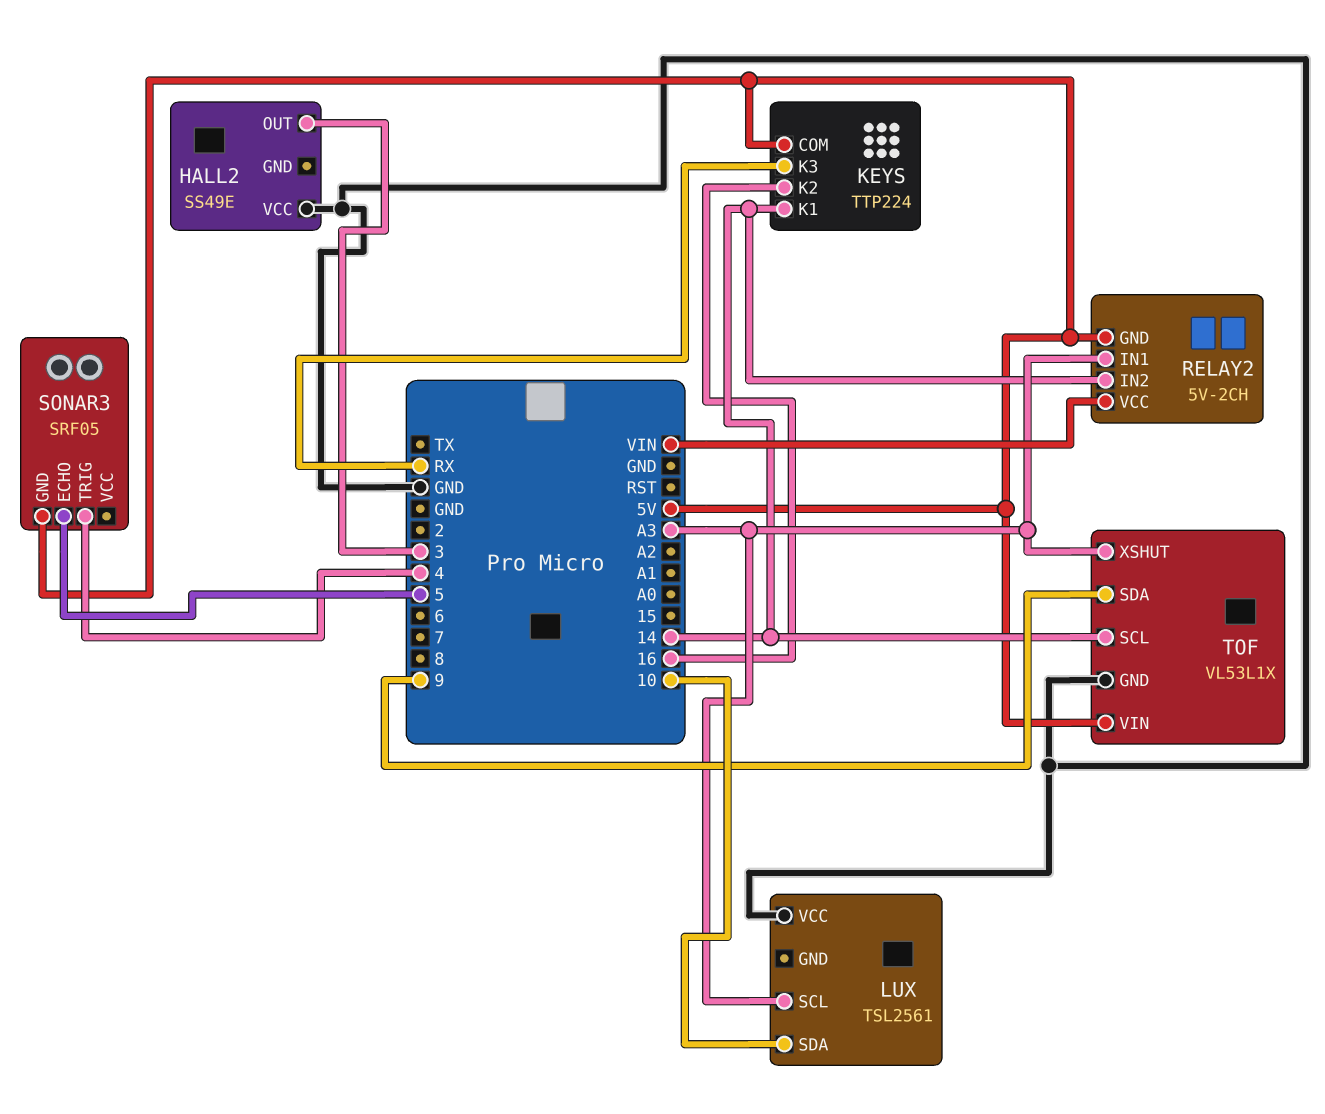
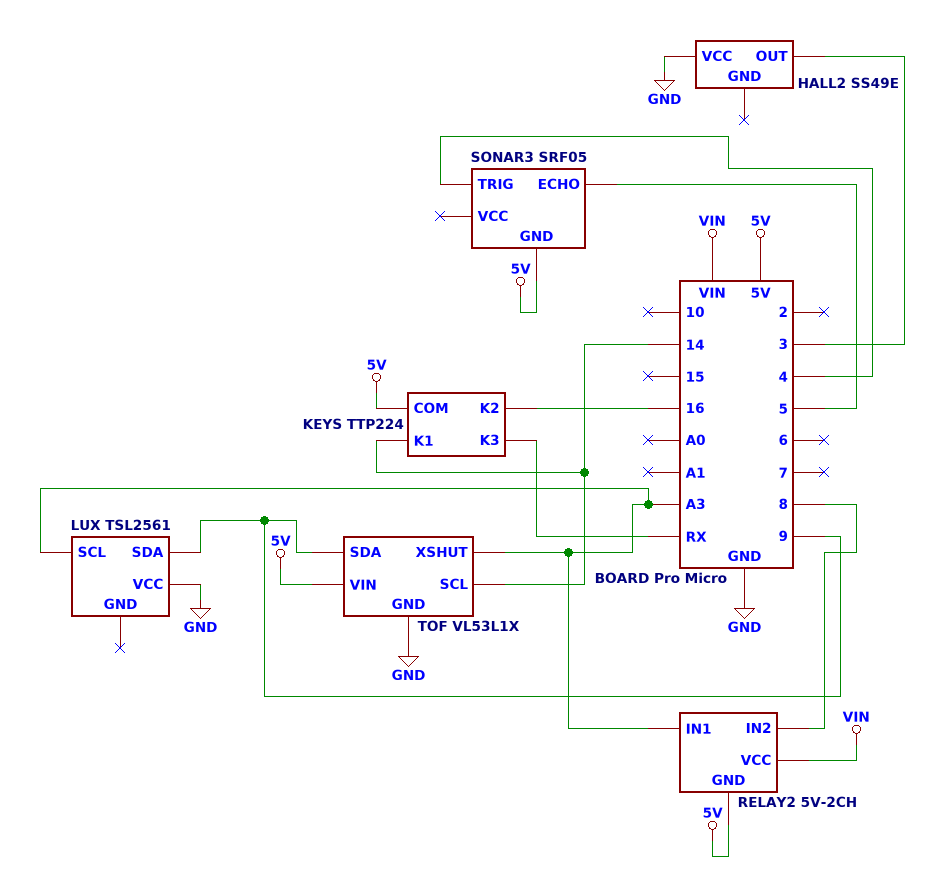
LUX pin SDA: 10 -> 9
RELAY2 pin IN2: 14 -> 8

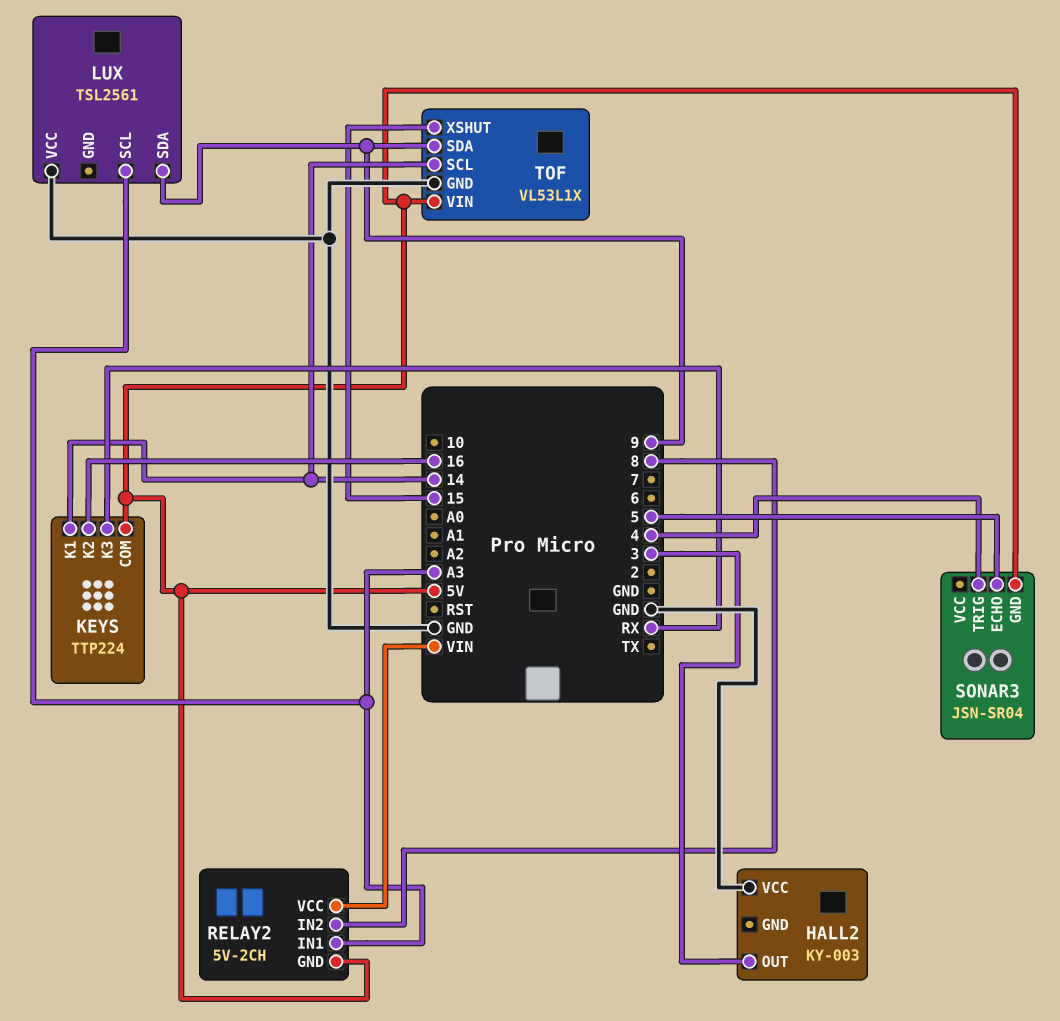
HALL2: SS49E -> KY-003
SONAR3: SRF05 -> JSN-SR04
TOF pin XSHUT: A3 -> 15

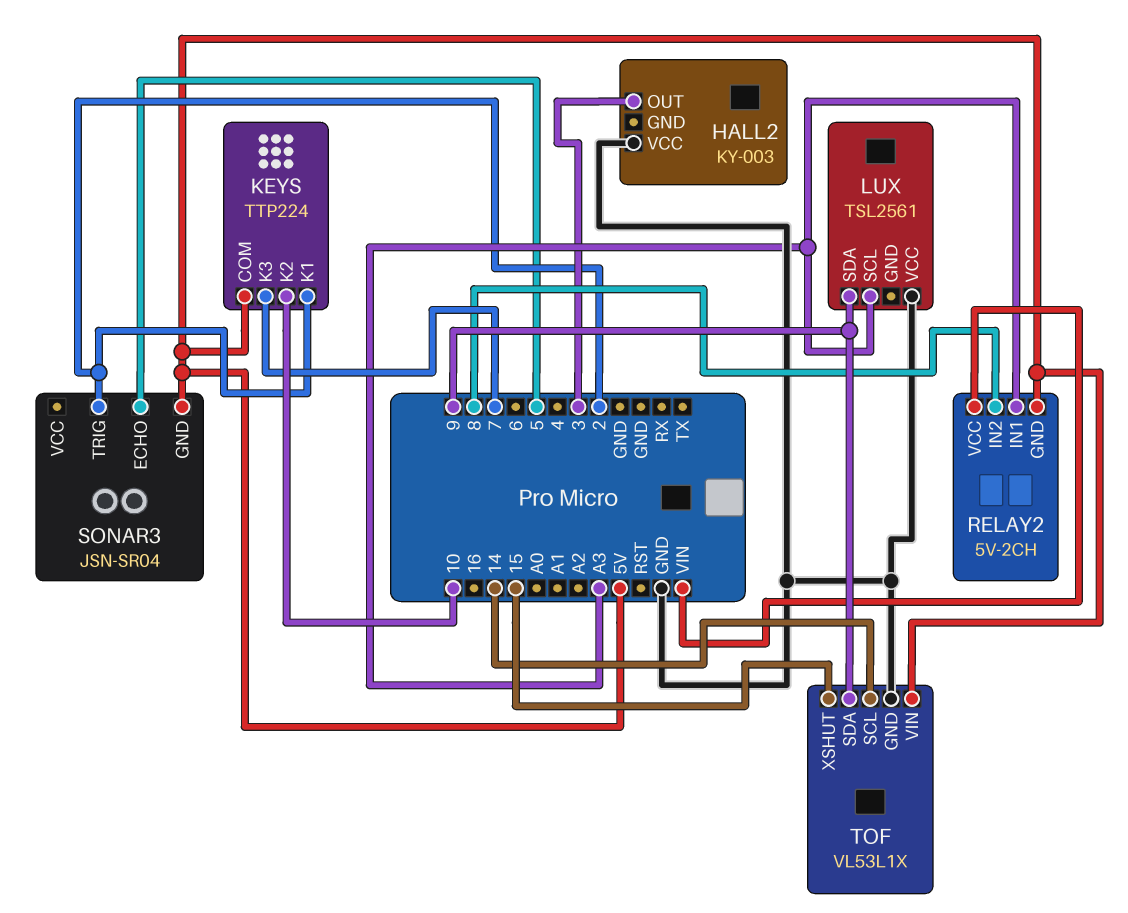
KEYS pin K1: 14 -> 2
KEYS pin K2: 16 -> 10
KEYS pin K3: RX -> 7
SONAR3 pin TRIG: 4 -> 2

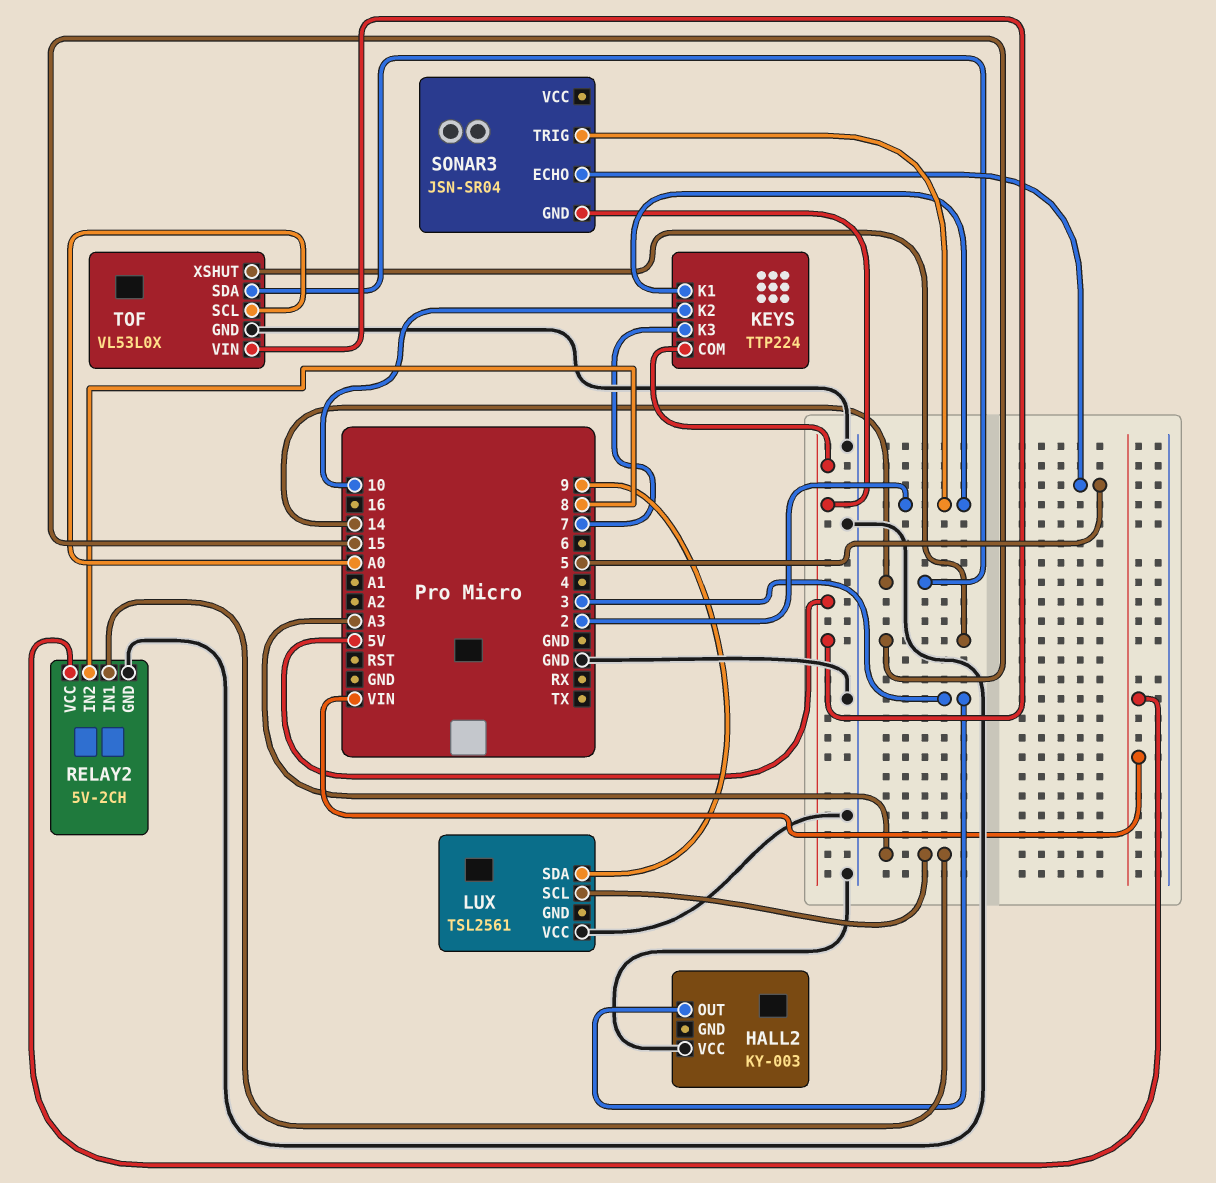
RELAY2 pin GND: 5V -> GND
TOF: VL53L1X -> VL53L0X
TOF pin SCL: 14 -> A0
TOF pin SDA: 9 -> 14

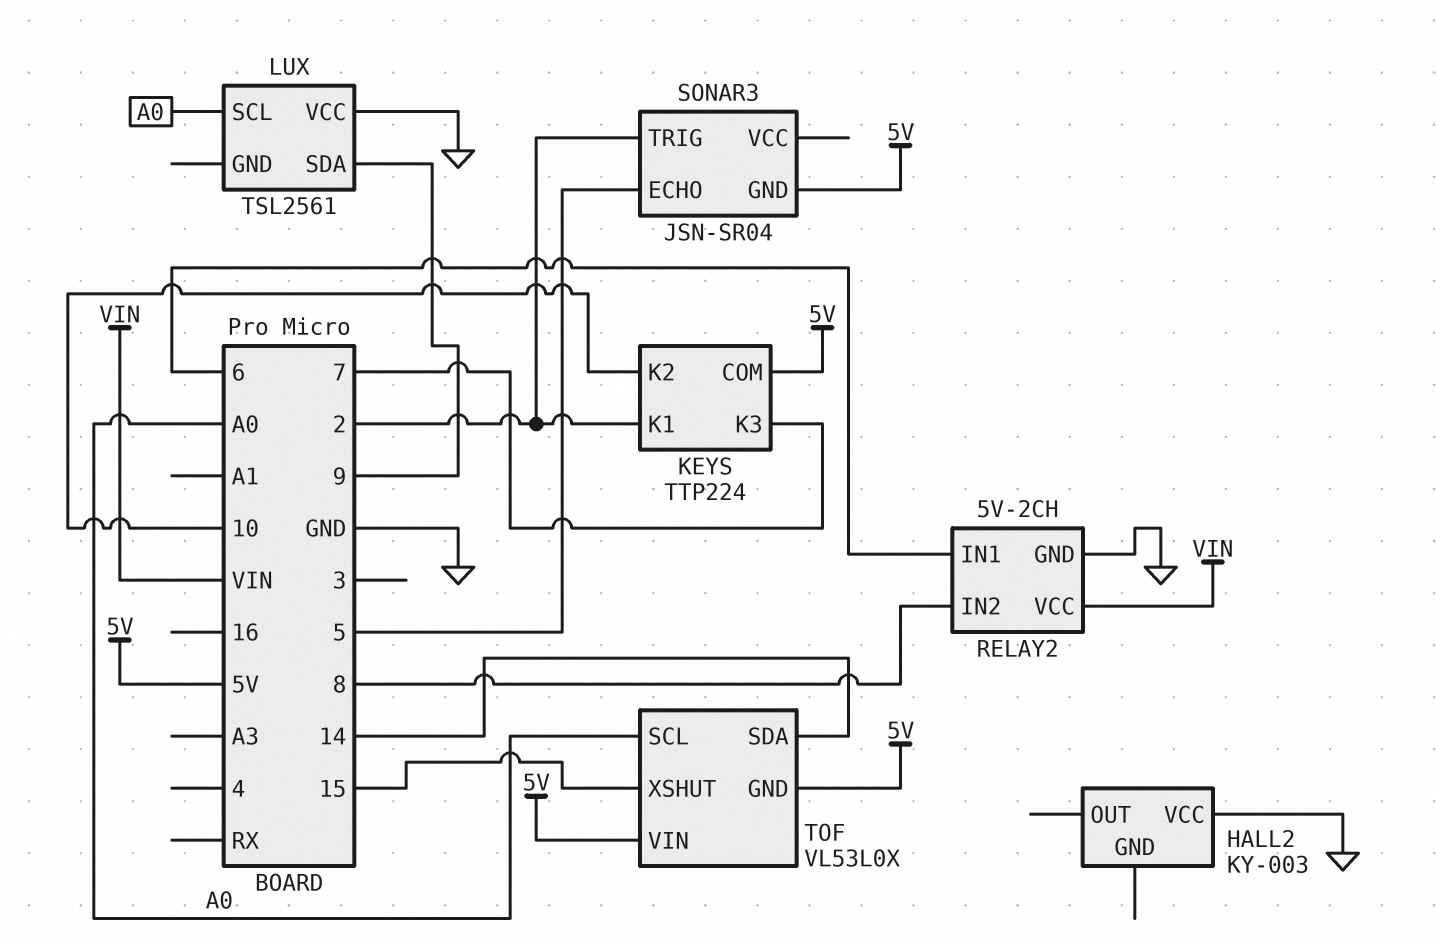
HALL2 pin OUT: 3 -> none
LUX pin SCL: A3 -> A0
RELAY2 pin IN1: A3 -> 6
TOF pin GND: GND -> 5V

